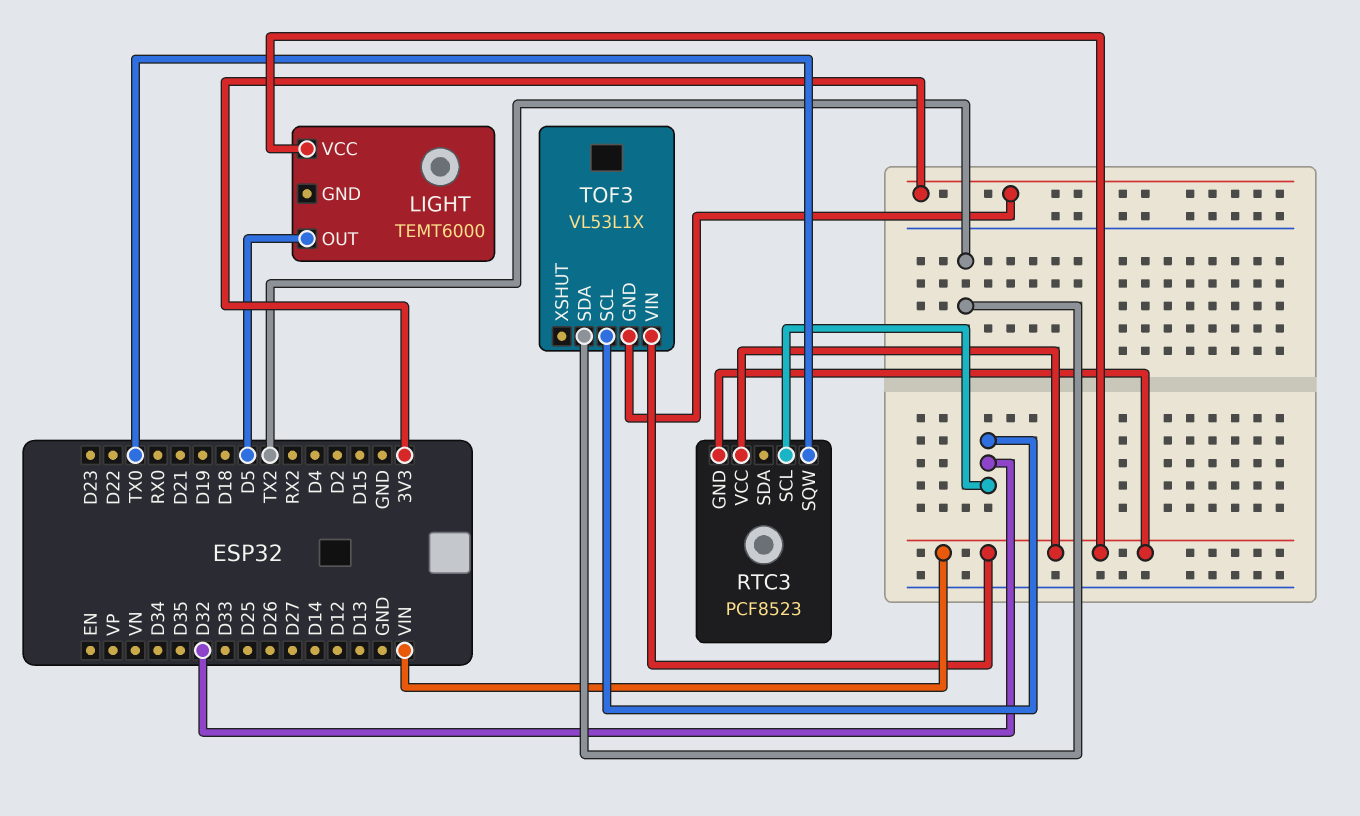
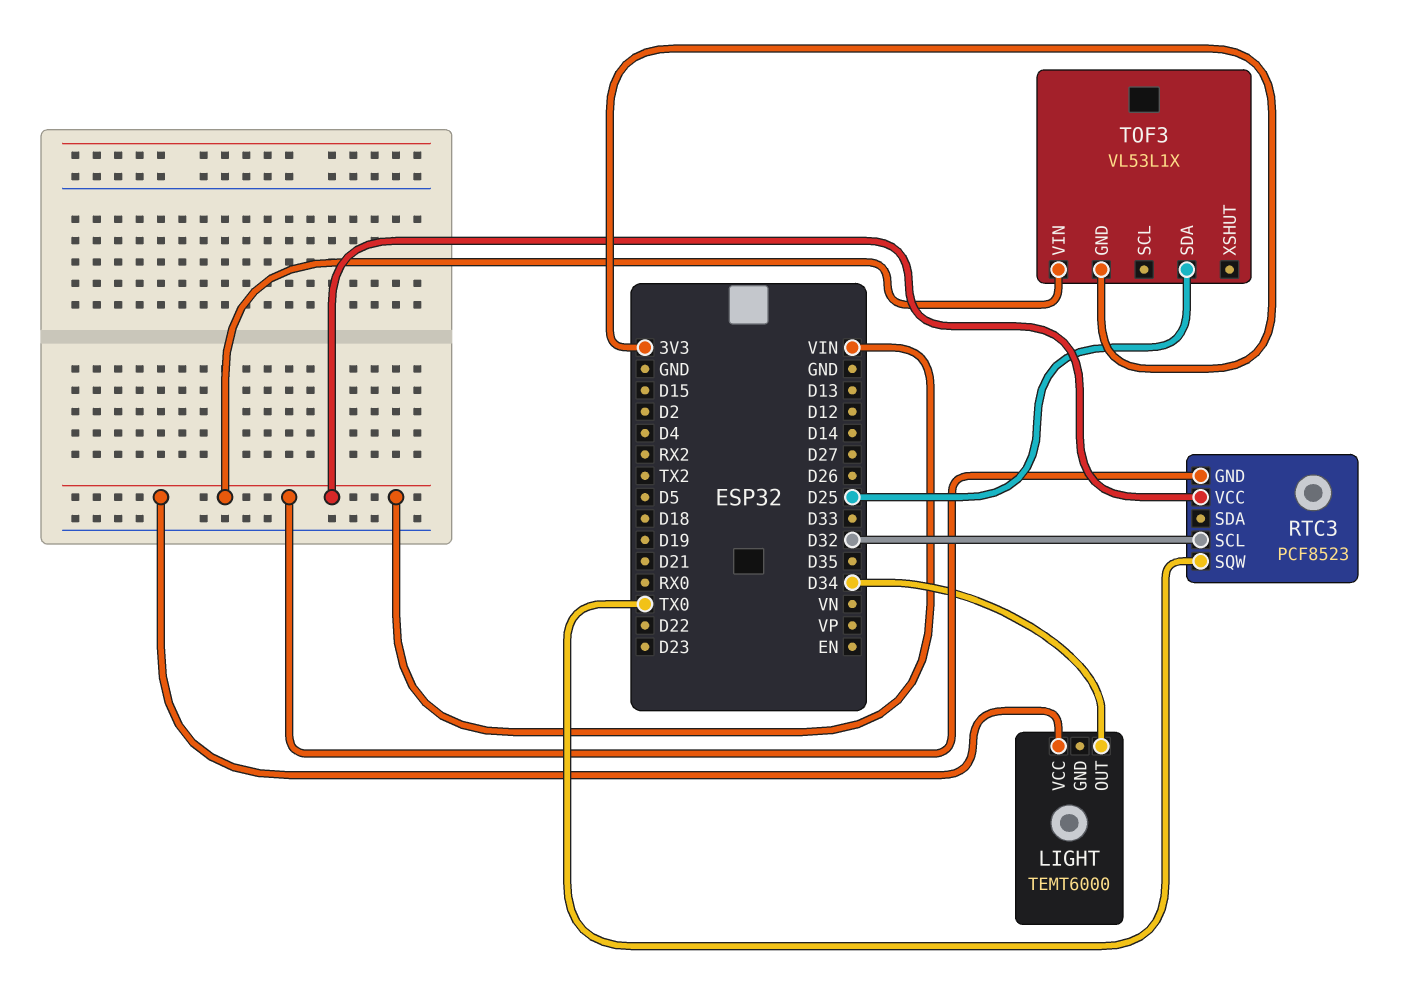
LIGHT pin OUT: D5 -> D34
TOF3 pin SCL: D32 -> none
TOF3 pin SDA: TX2 -> D25

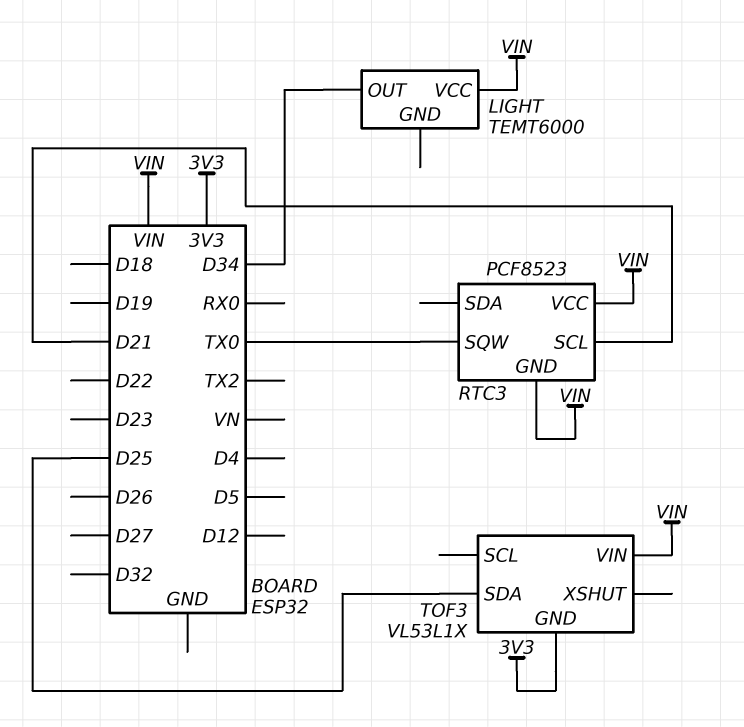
RTC3 pin SCL: D32 -> D21

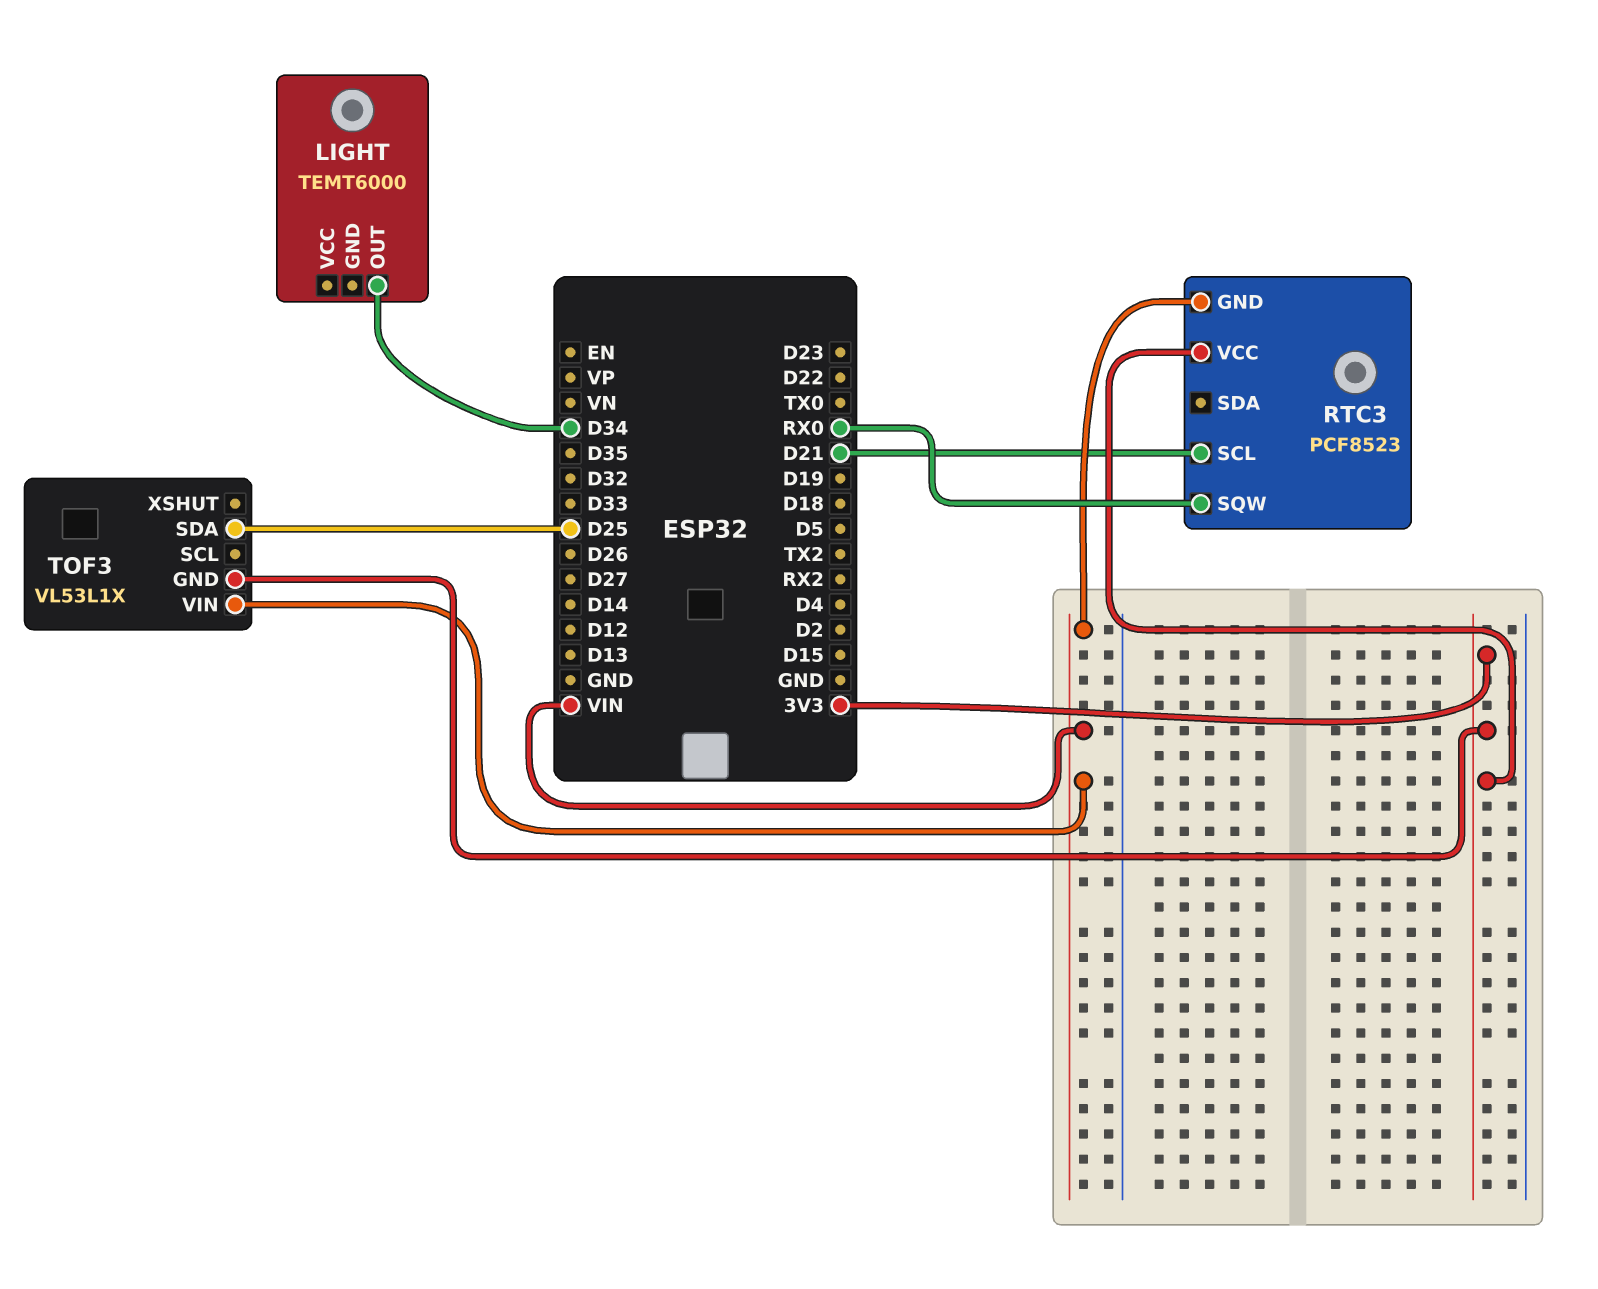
LIGHT pin VCC: VIN -> none
RTC3 pin SQW: TX0 -> RX0
RTC3 pin VCC: VIN -> 3V3

